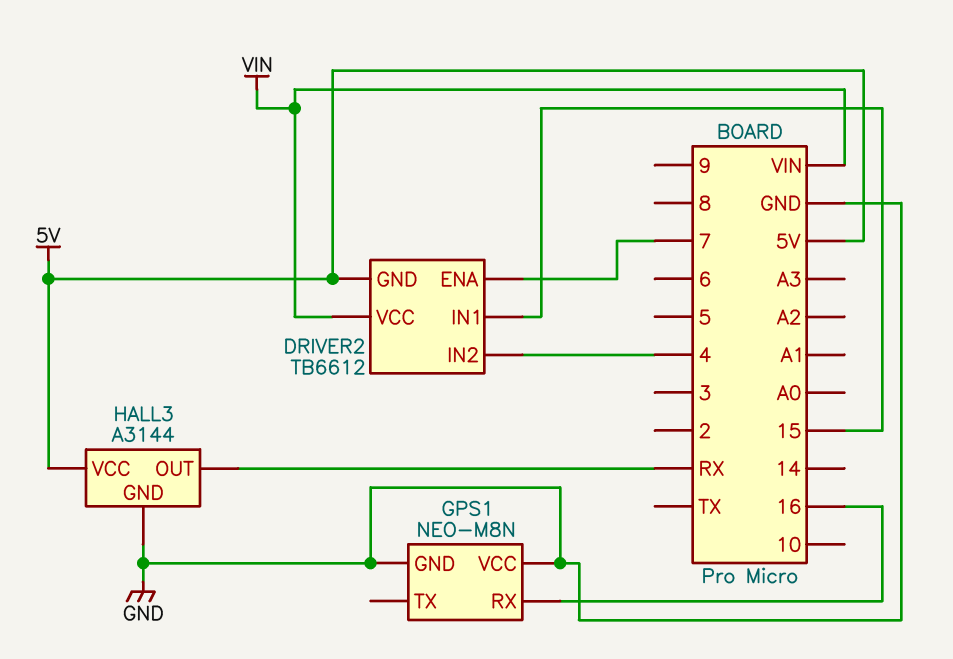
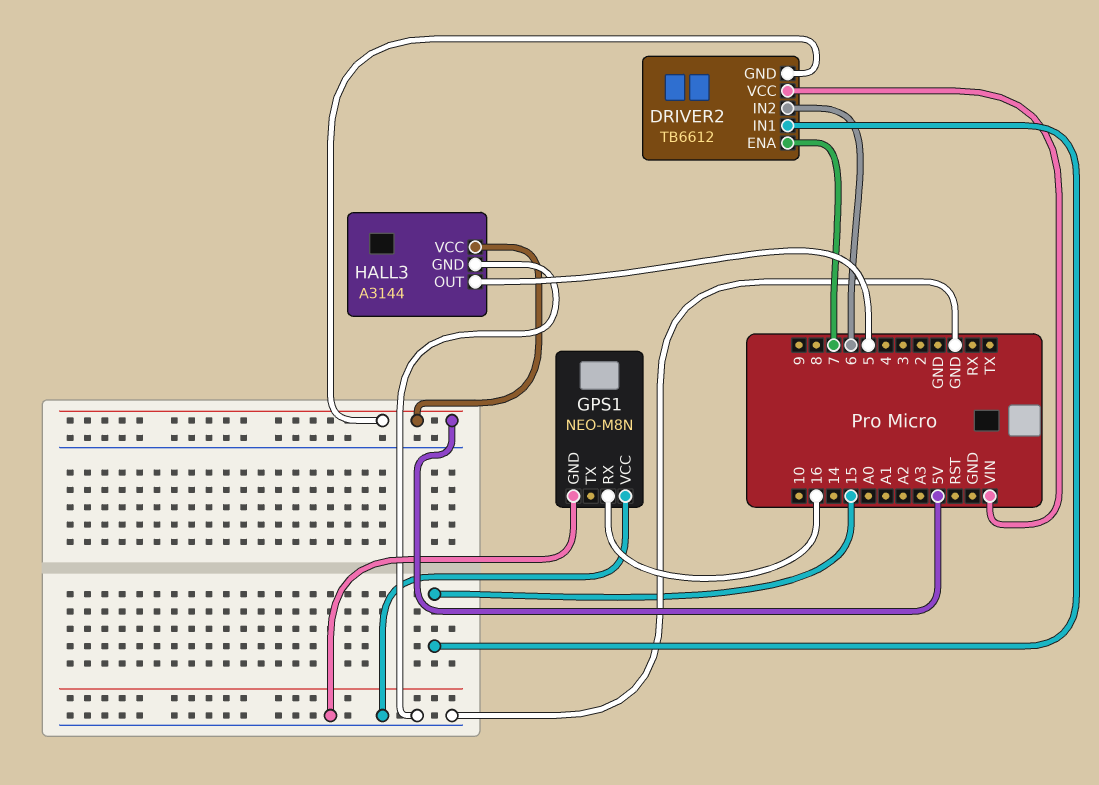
DRIVER2 pin IN2: 4 -> 6
HALL3 pin OUT: RX -> 5

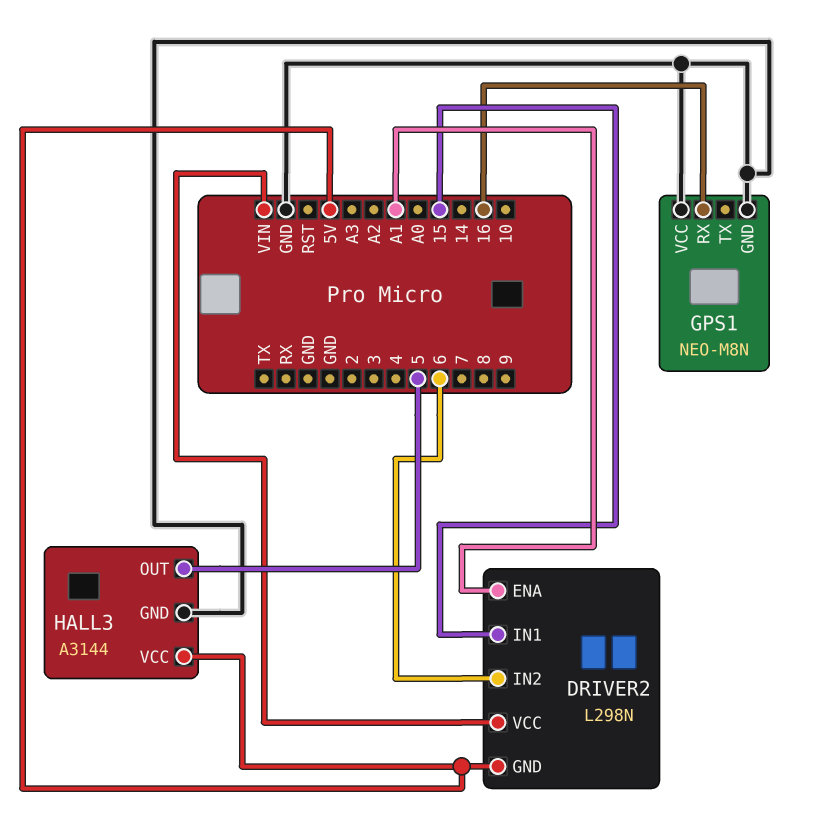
DRIVER2: TB6612 -> L298N
DRIVER2 pin ENA: 7 -> A1

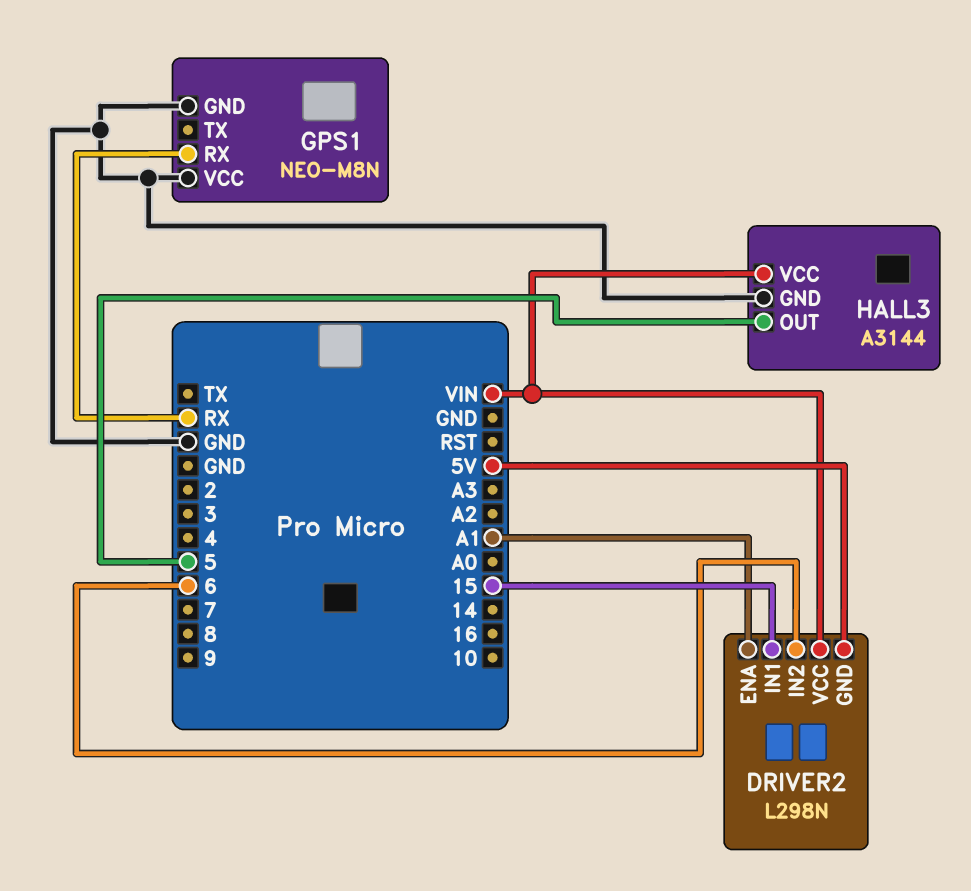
GPS1 pin RX: 16 -> RX
HALL3 pin VCC: 5V -> VIN

